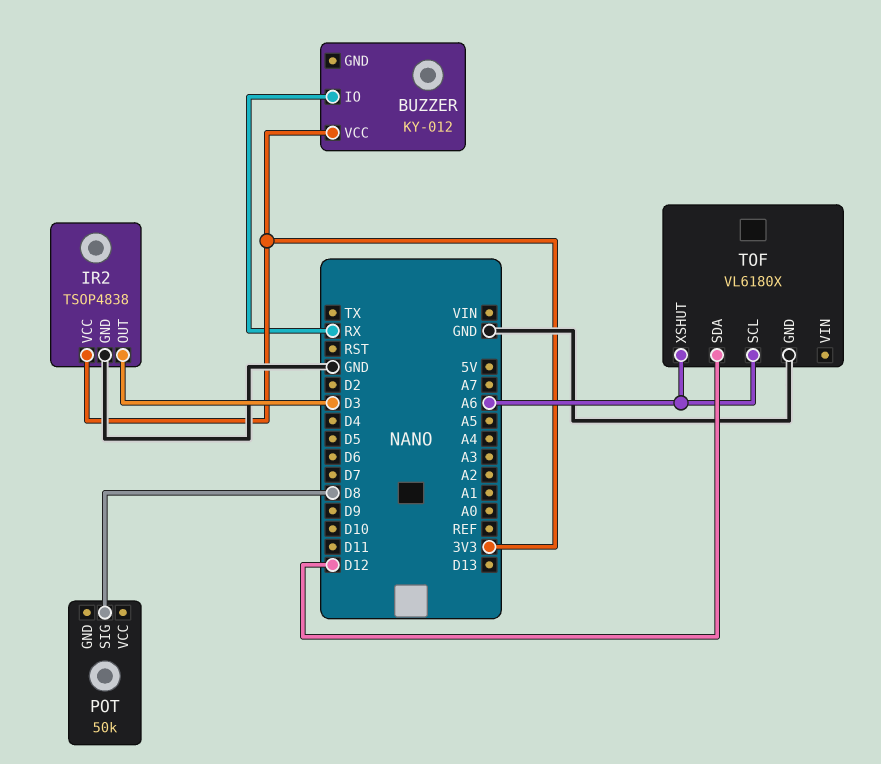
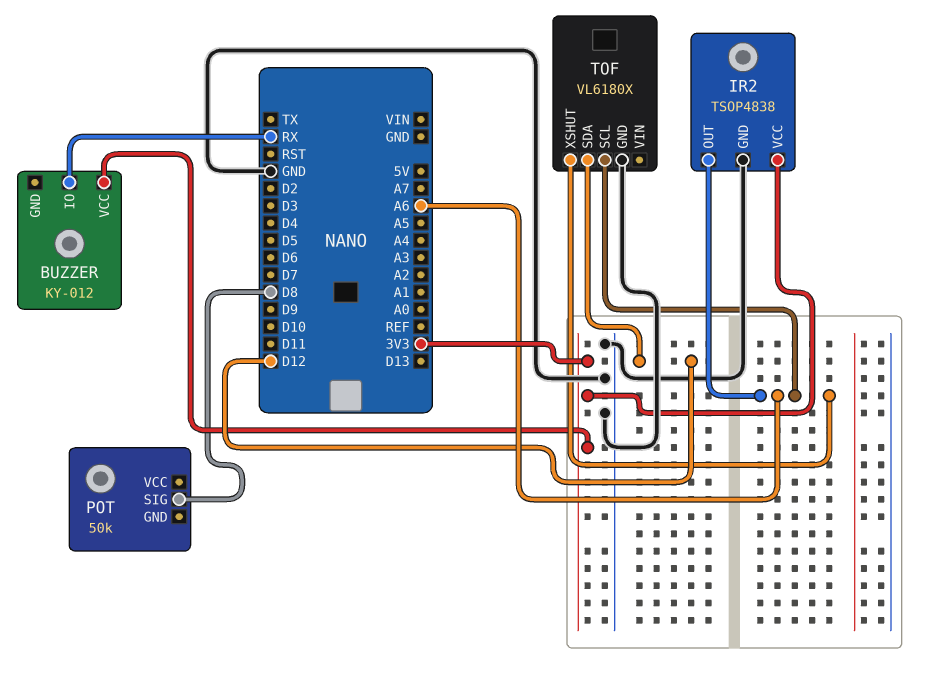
IR2 pin OUT: D3 -> A6

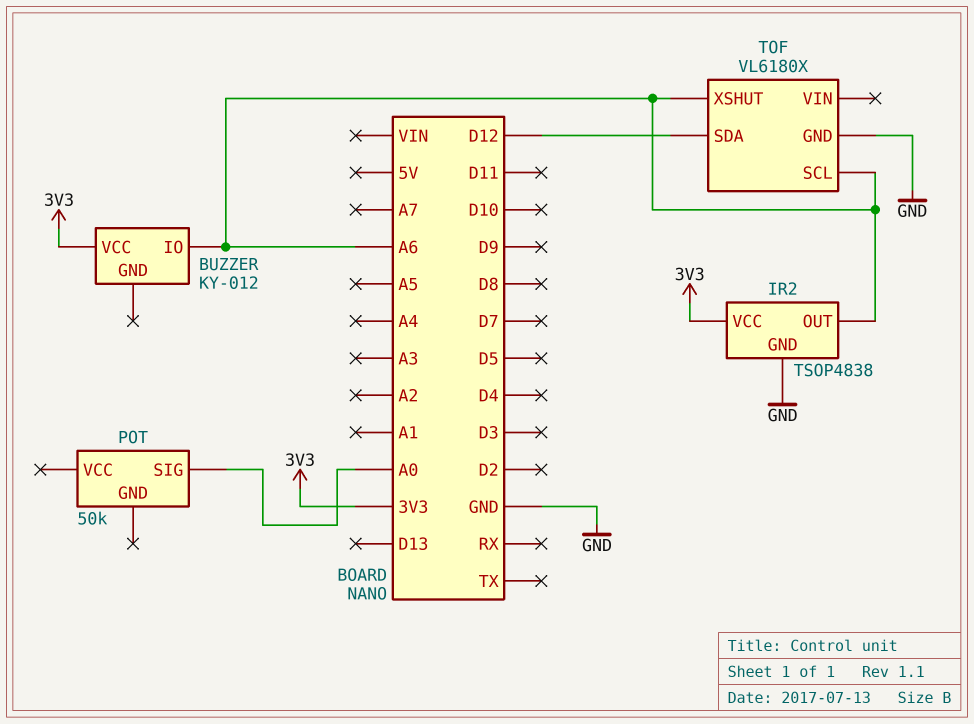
BUZZER pin IO: RX -> A6
POT pin SIG: D8 -> A0

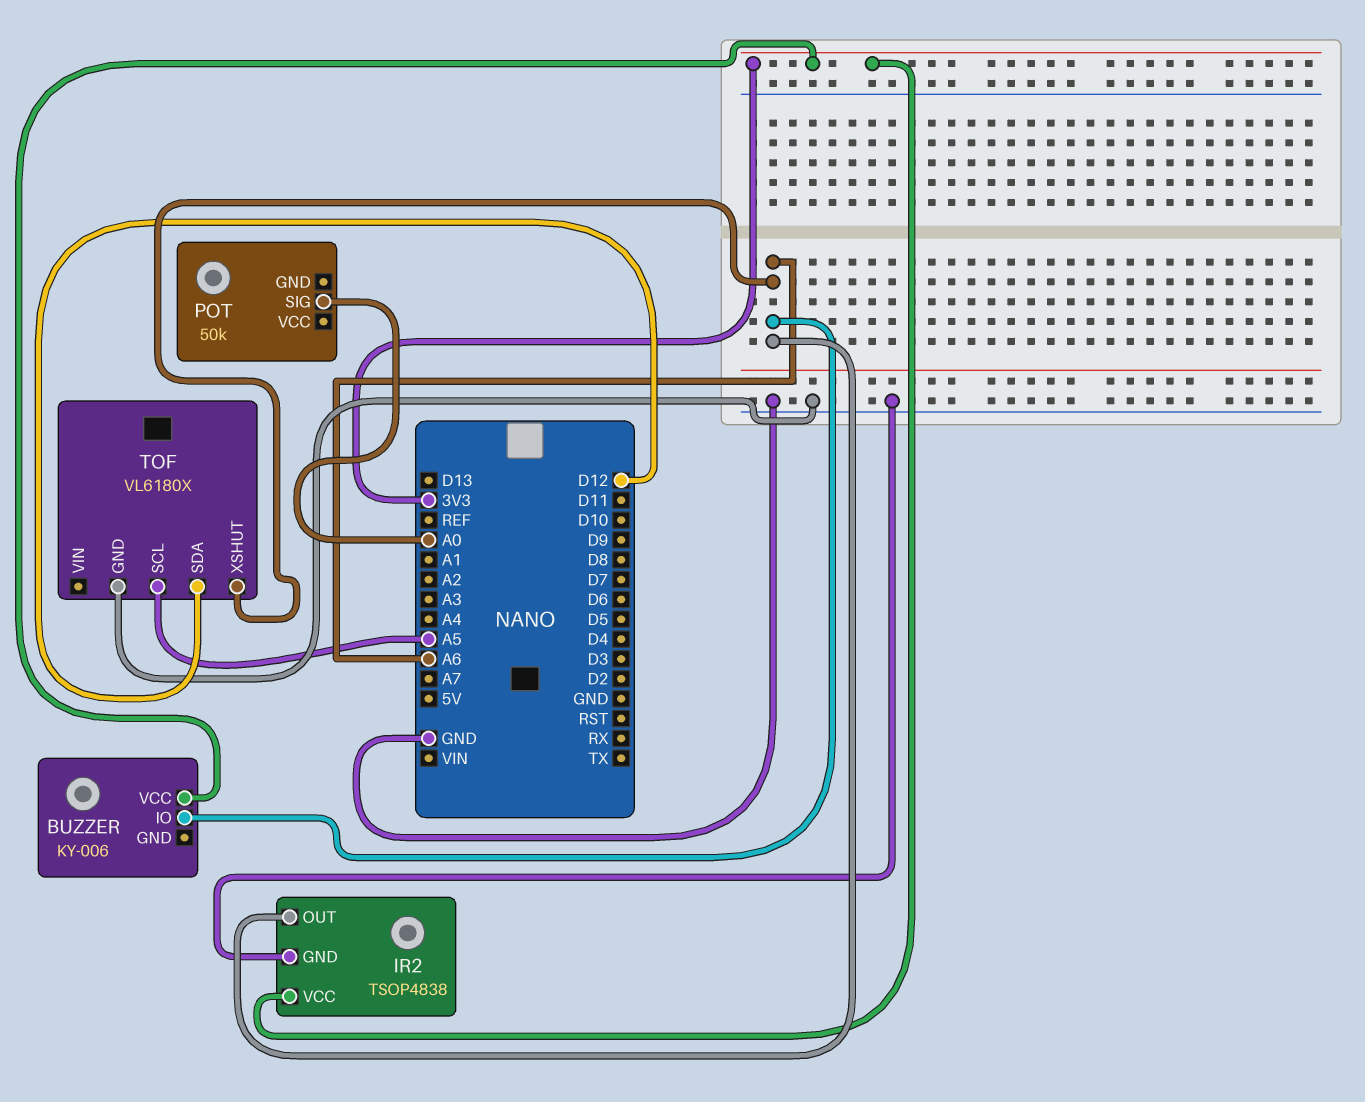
BUZZER: KY-012 -> KY-006
TOF pin SCL: A6 -> A5

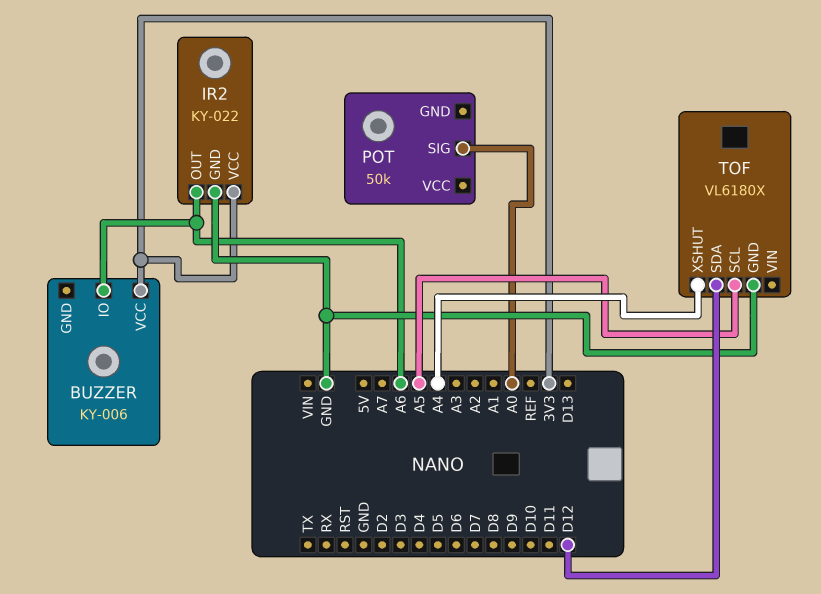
IR2: TSOP4838 -> KY-022
TOF pin XSHUT: A6 -> A4

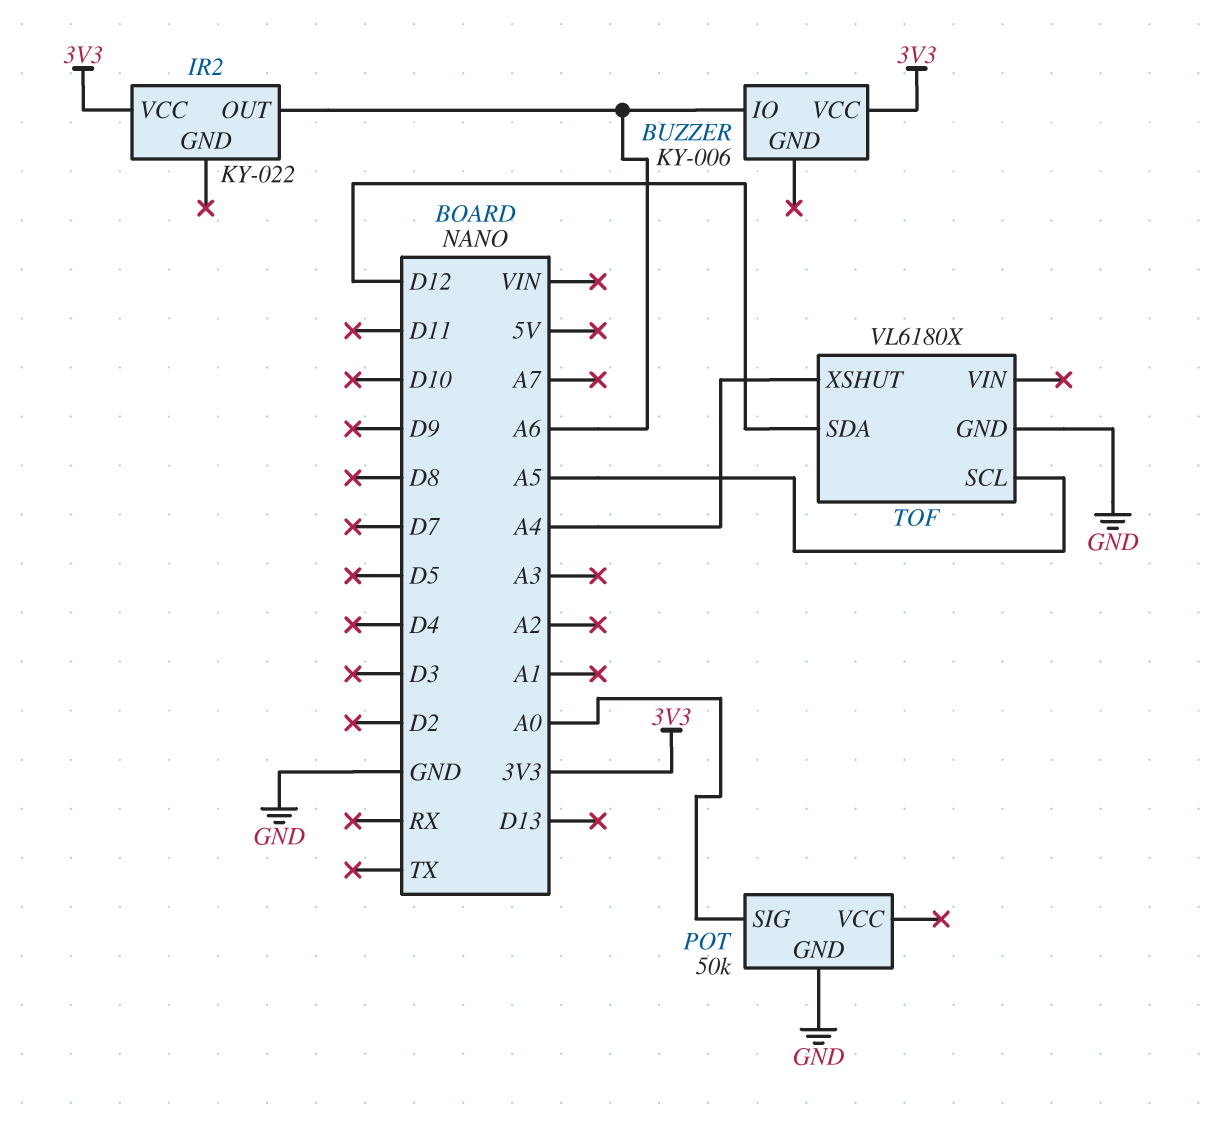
IR2 pin GND: GND -> none
POT pin GND: none -> GND

